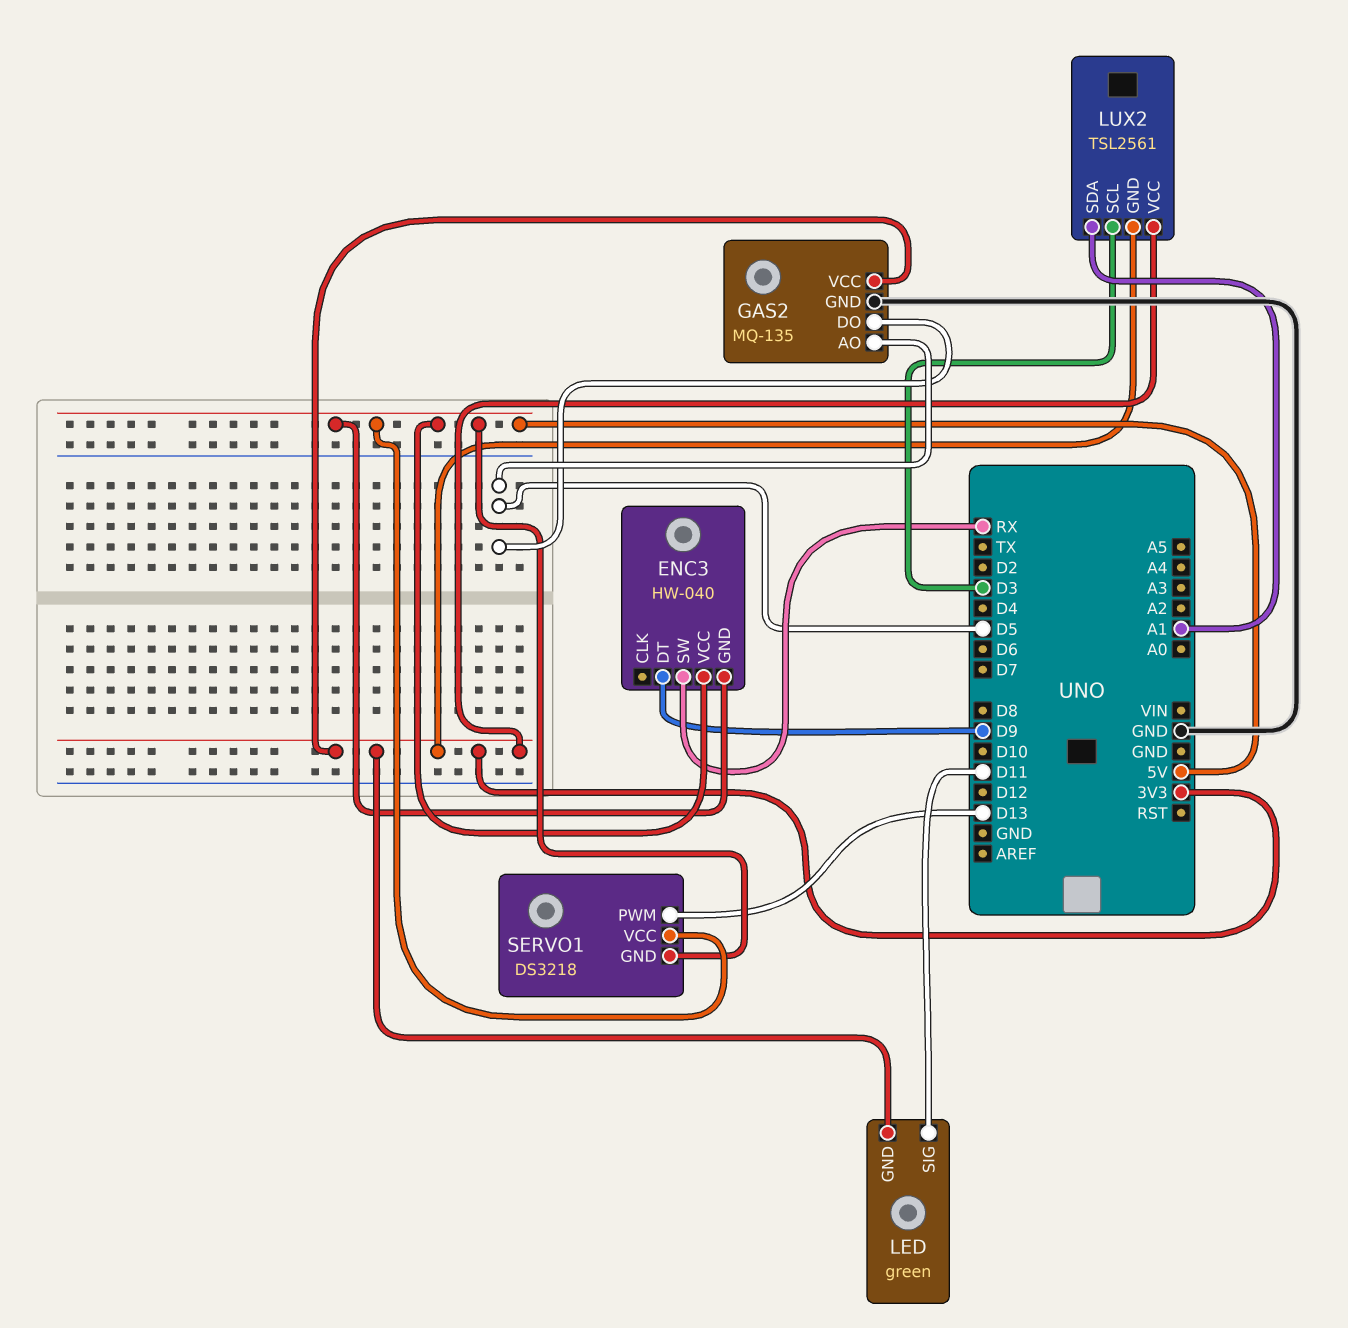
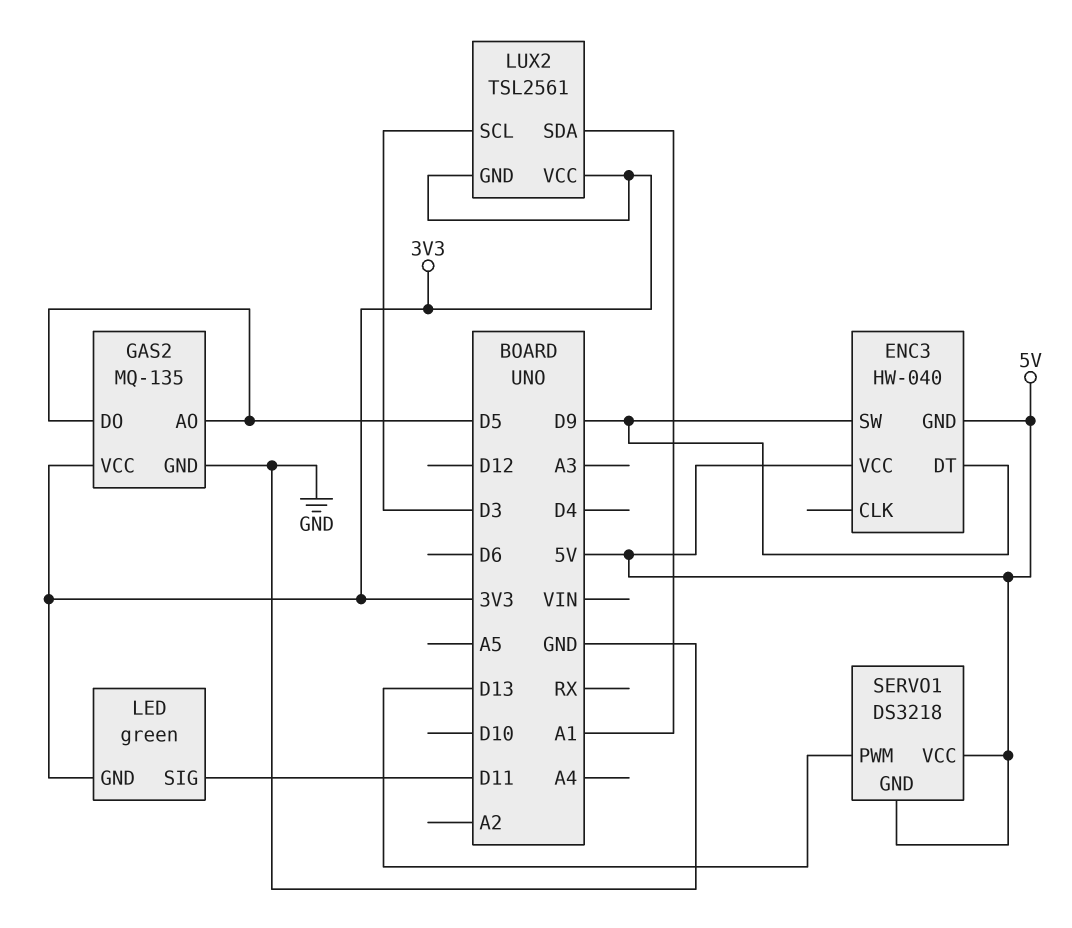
ENC3 pin SW: RX -> D9

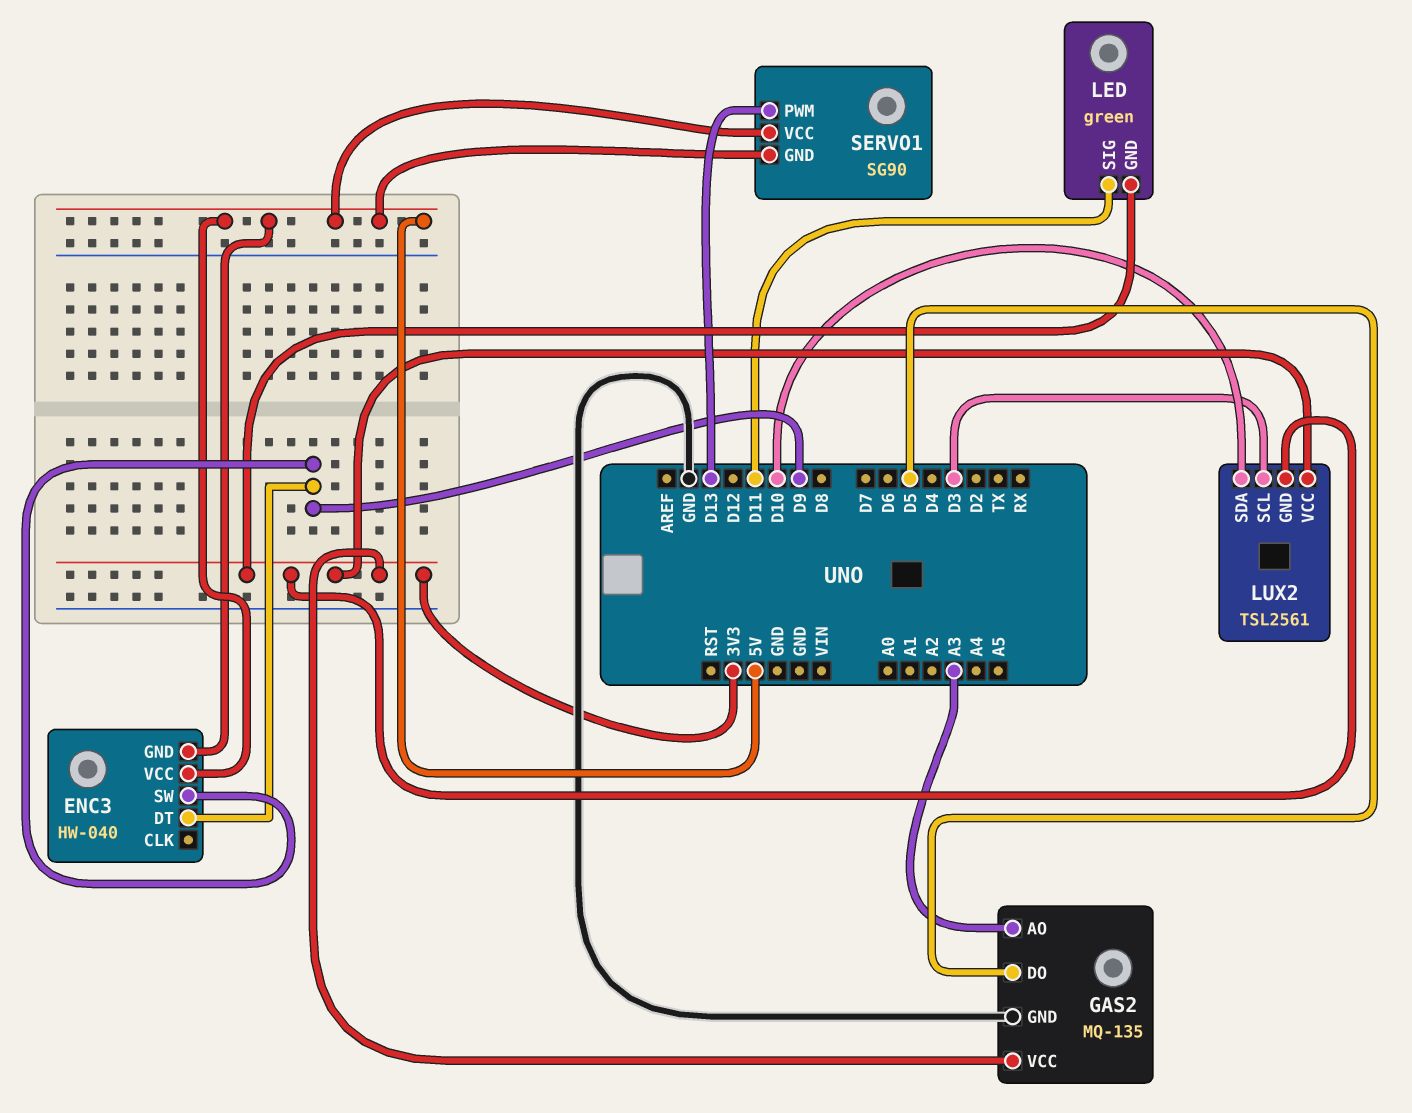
GAS2 pin AO: D5 -> A3
LUX2 pin SDA: A1 -> D10
SERVO1: DS3218 -> SG90

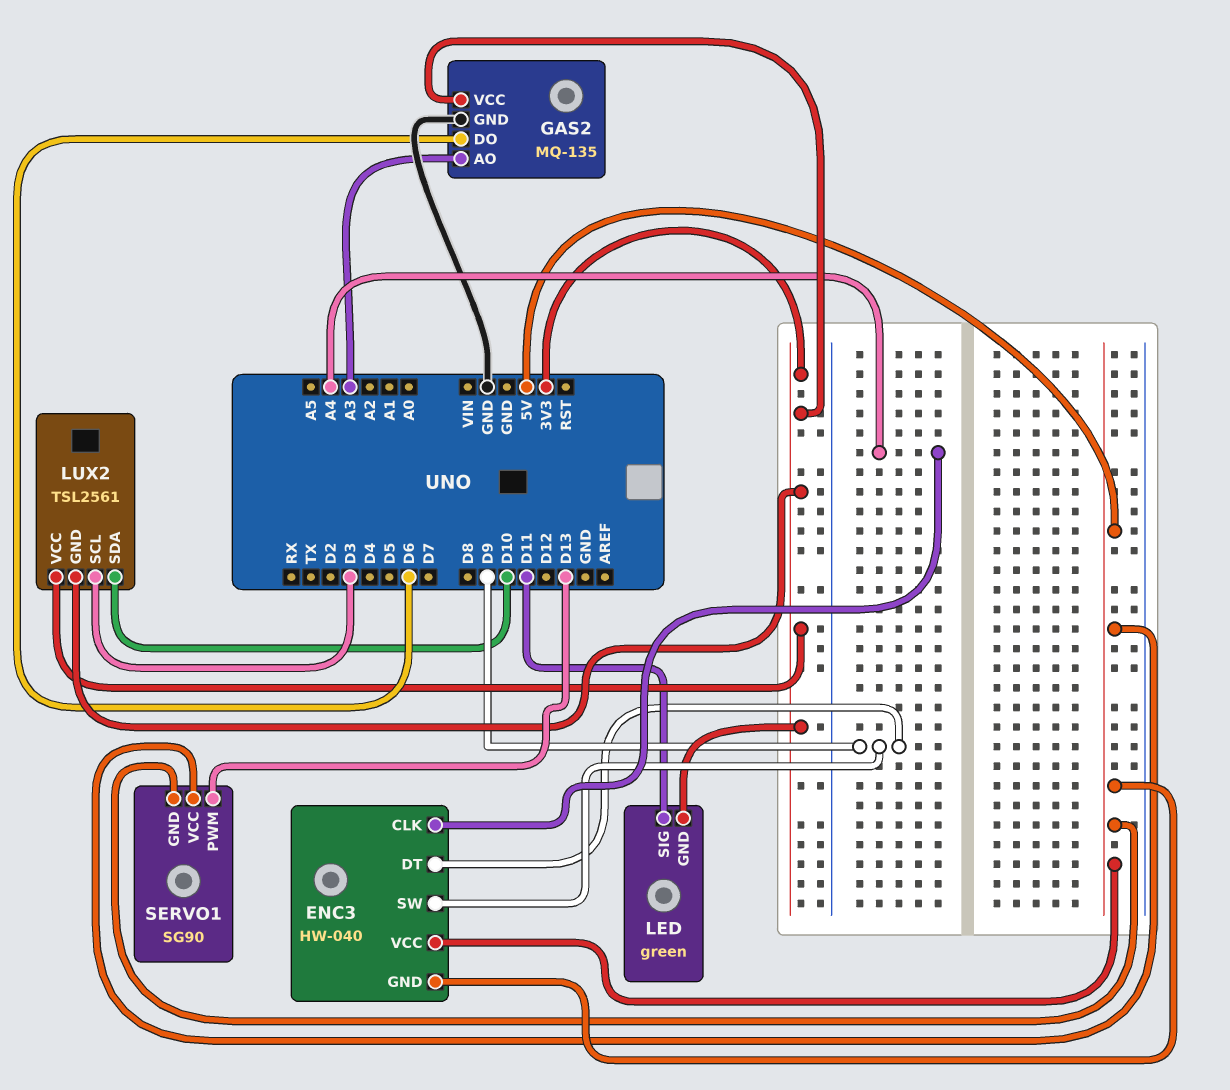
ENC3 pin CLK: none -> A4
GAS2 pin DO: D5 -> D6

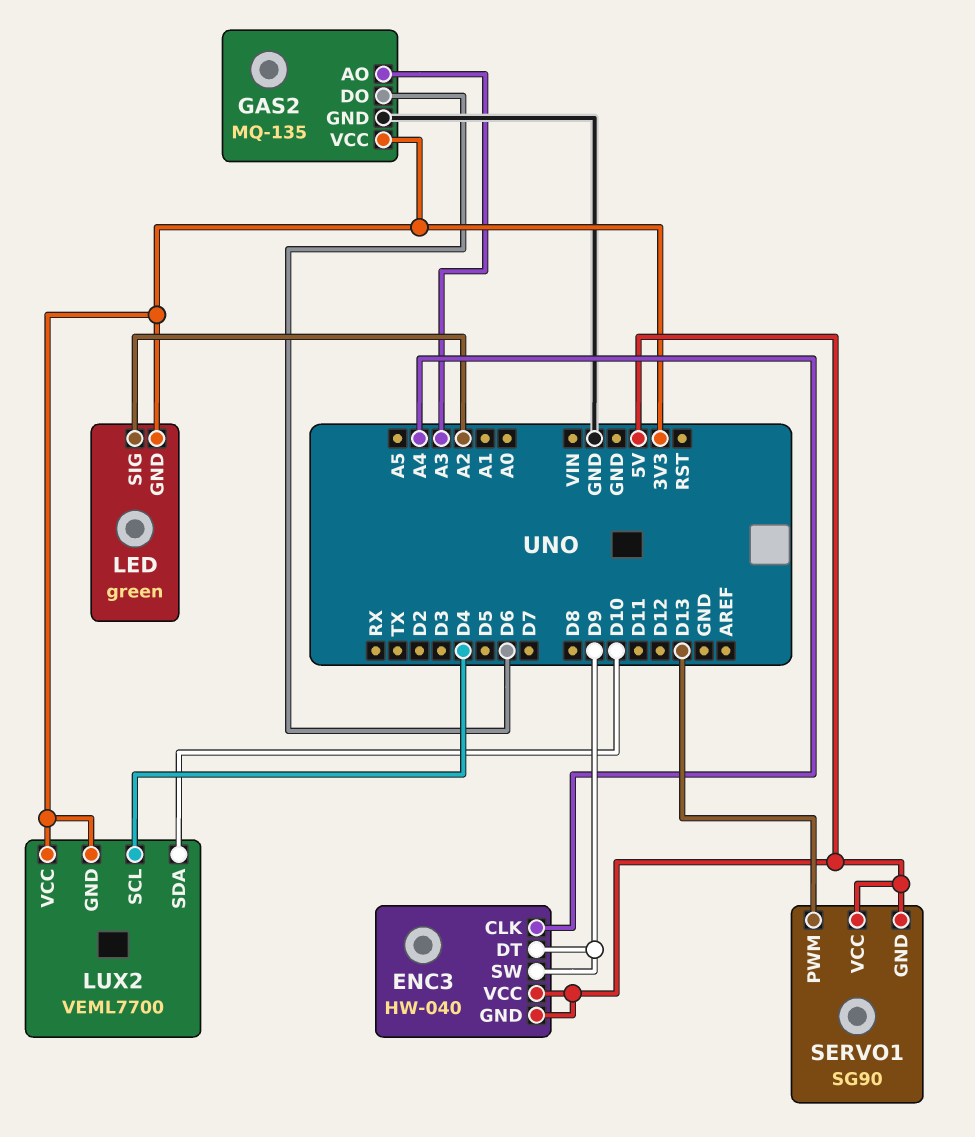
LED pin SIG: D11 -> A2
LUX2: TSL2561 -> VEML7700
LUX2 pin SCL: D3 -> D4

